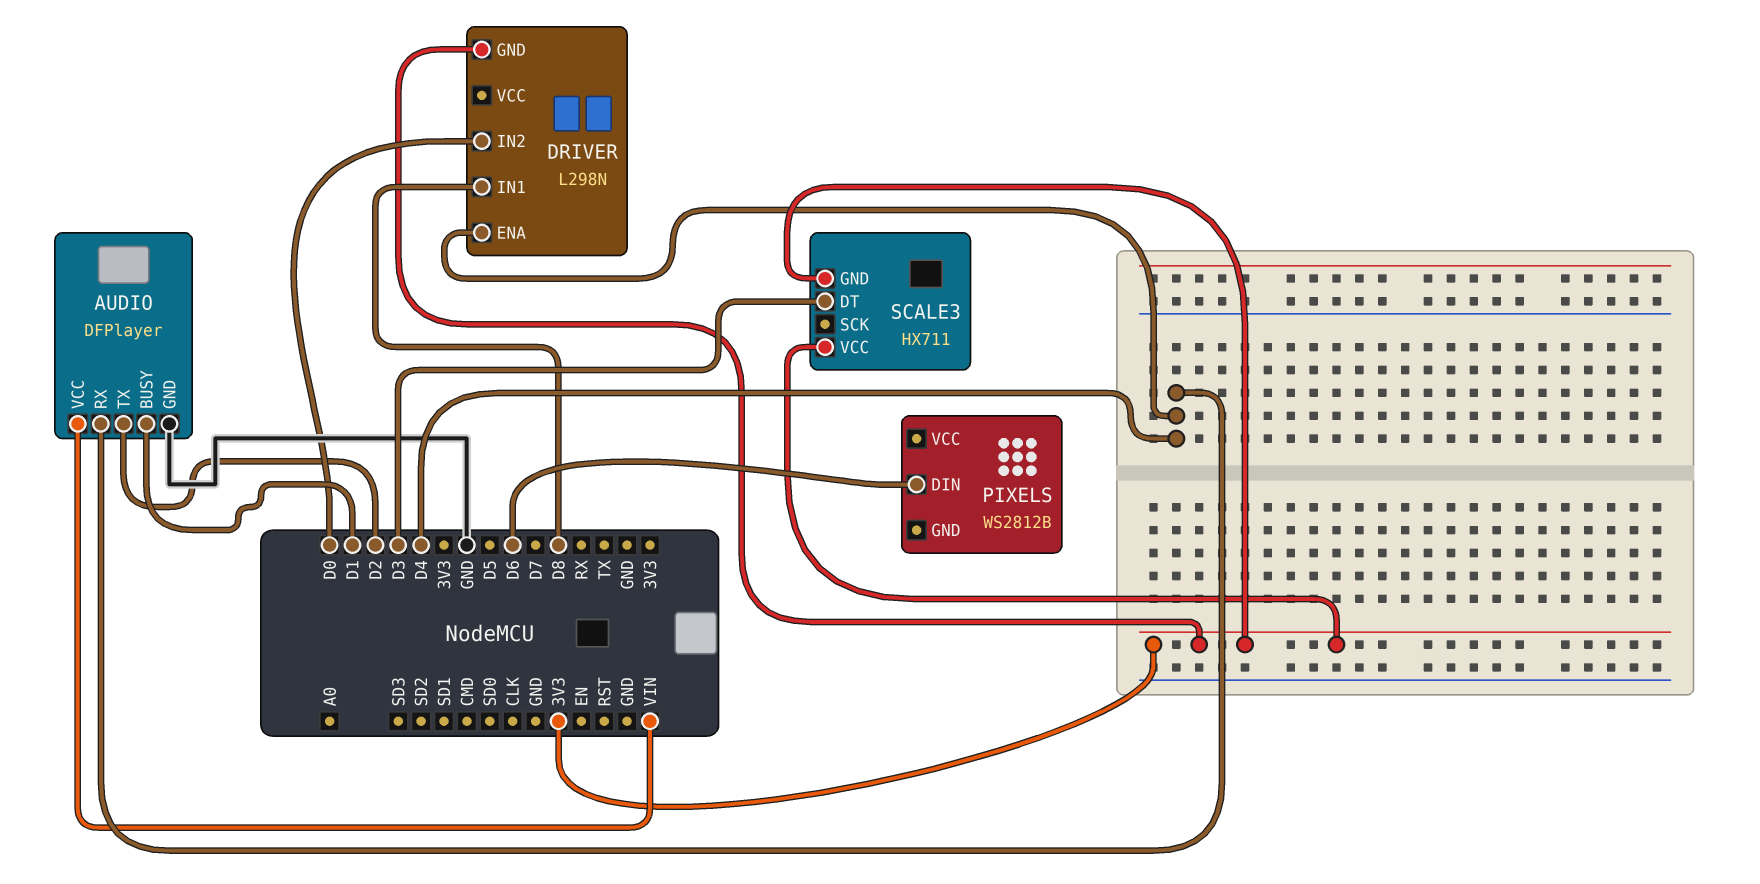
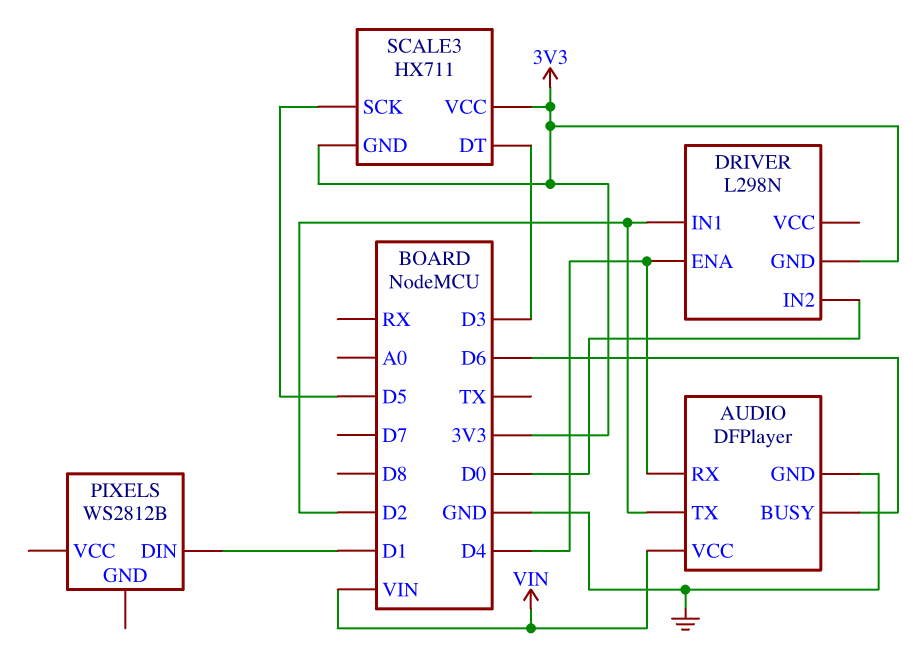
AUDIO pin BUSY: D1 -> D6
DRIVER pin IN1: D8 -> D2
PIXELS pin DIN: D6 -> D1
SCALE3 pin SCK: none -> D5

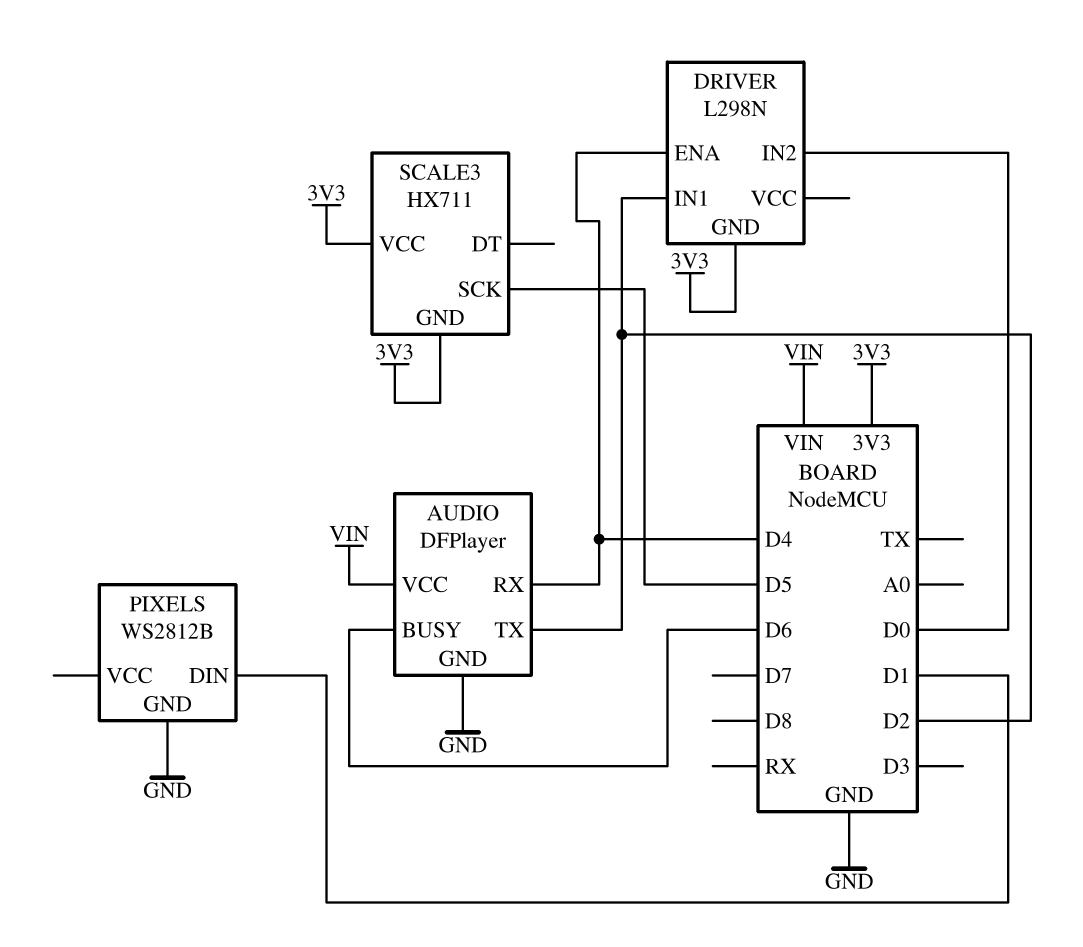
PIXELS pin GND: none -> GND
SCALE3 pin DT: D3 -> none

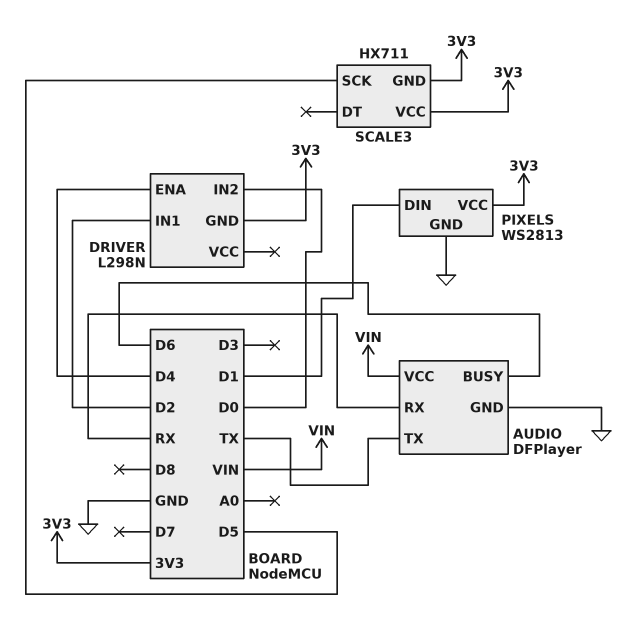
AUDIO pin RX: D4 -> RX
AUDIO pin TX: D2 -> TX
PIXELS: WS2812B -> WS2813
PIXELS pin VCC: none -> 3V3

